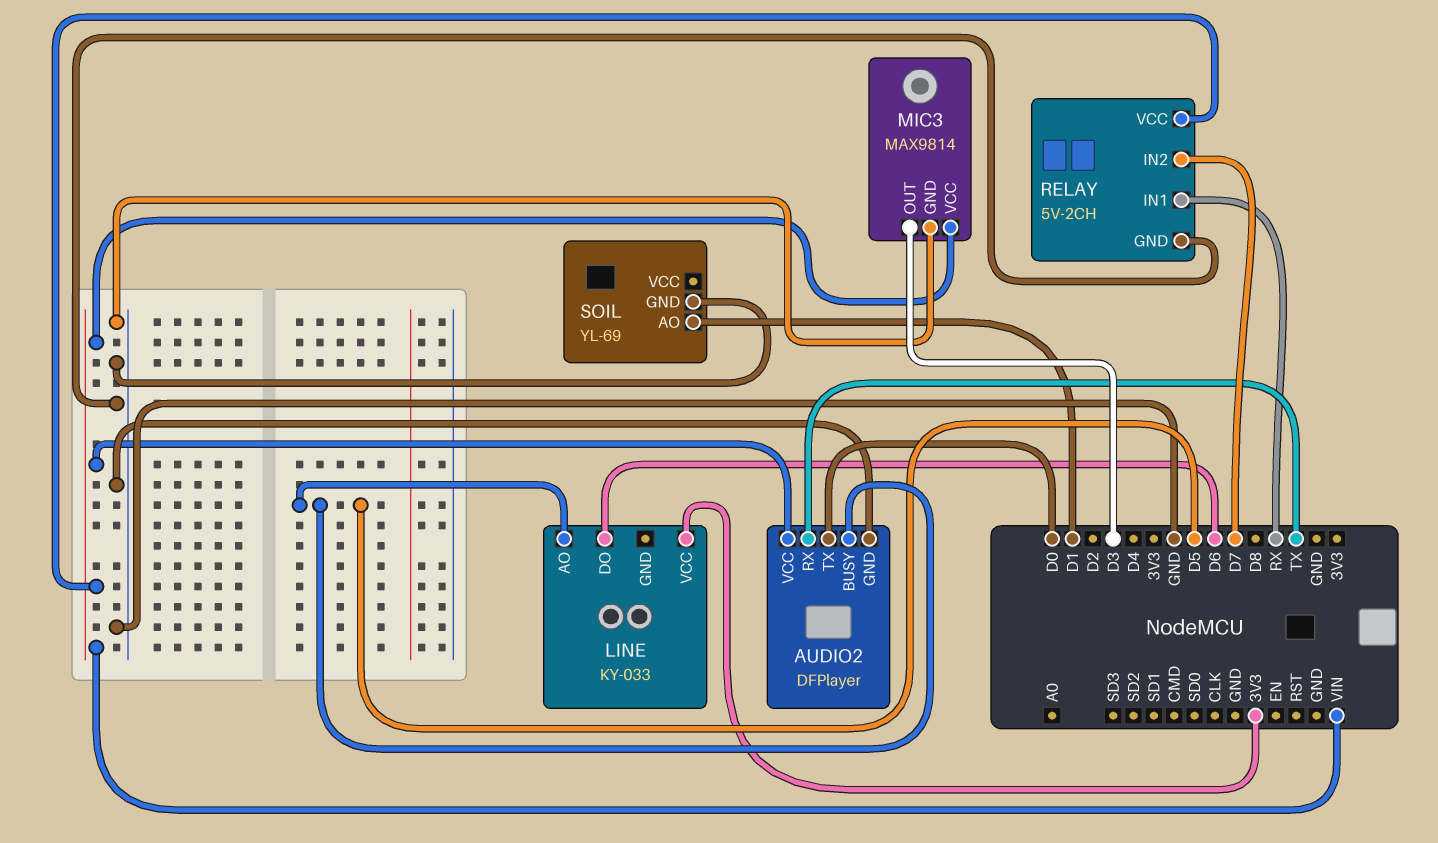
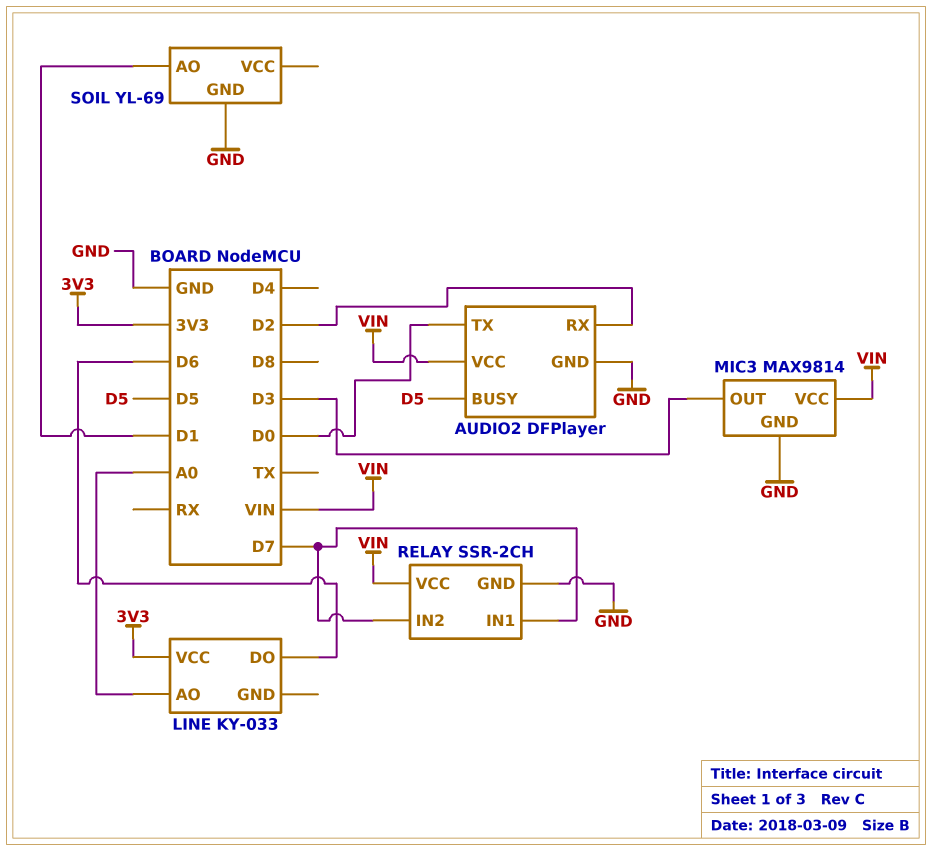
AUDIO2 pin RX: TX -> D2
LINE pin AO: D5 -> A0
RELAY: 5V-2CH -> SSR-2CH
RELAY pin IN1: RX -> D7

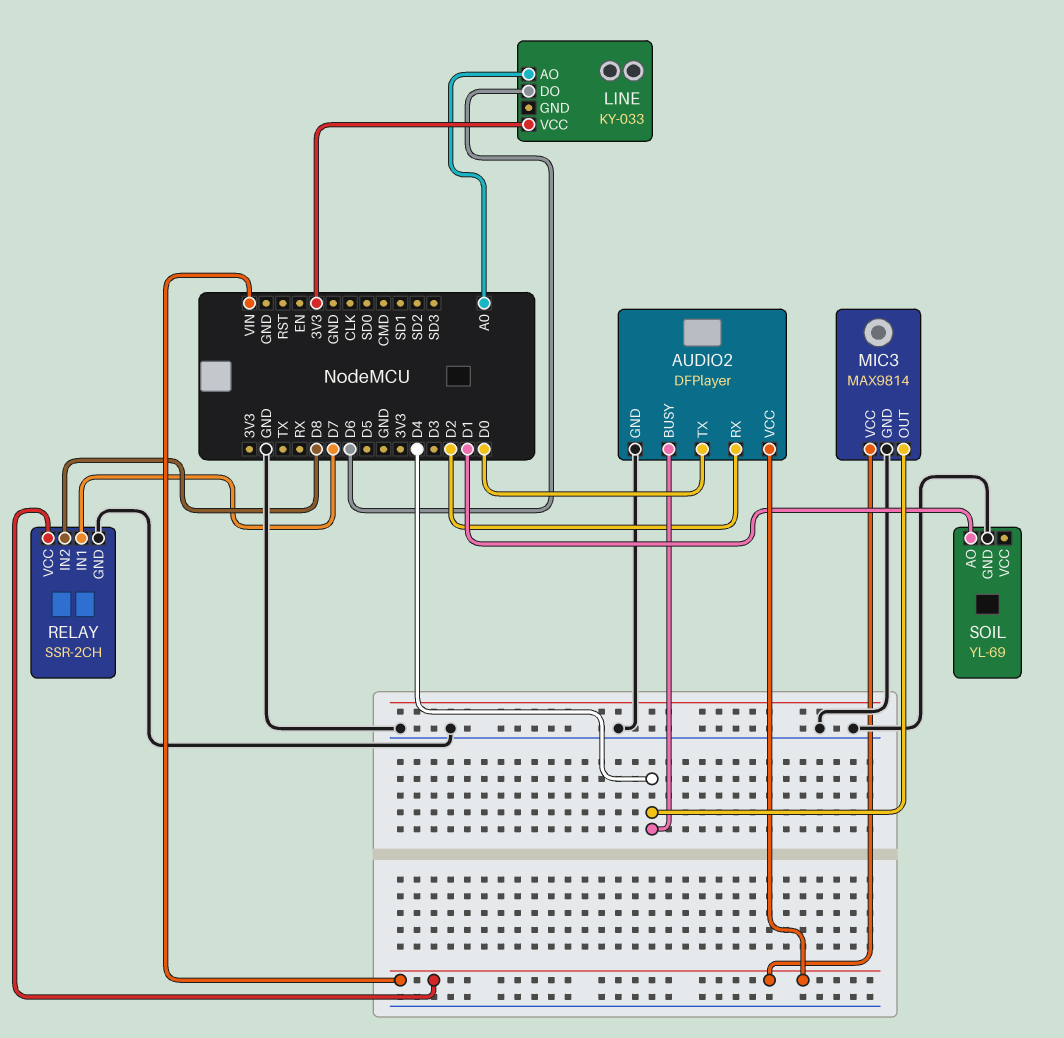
AUDIO2 pin BUSY: D5 -> D4
MIC3 pin OUT: D3 -> D4
RELAY pin IN2: D7 -> D8

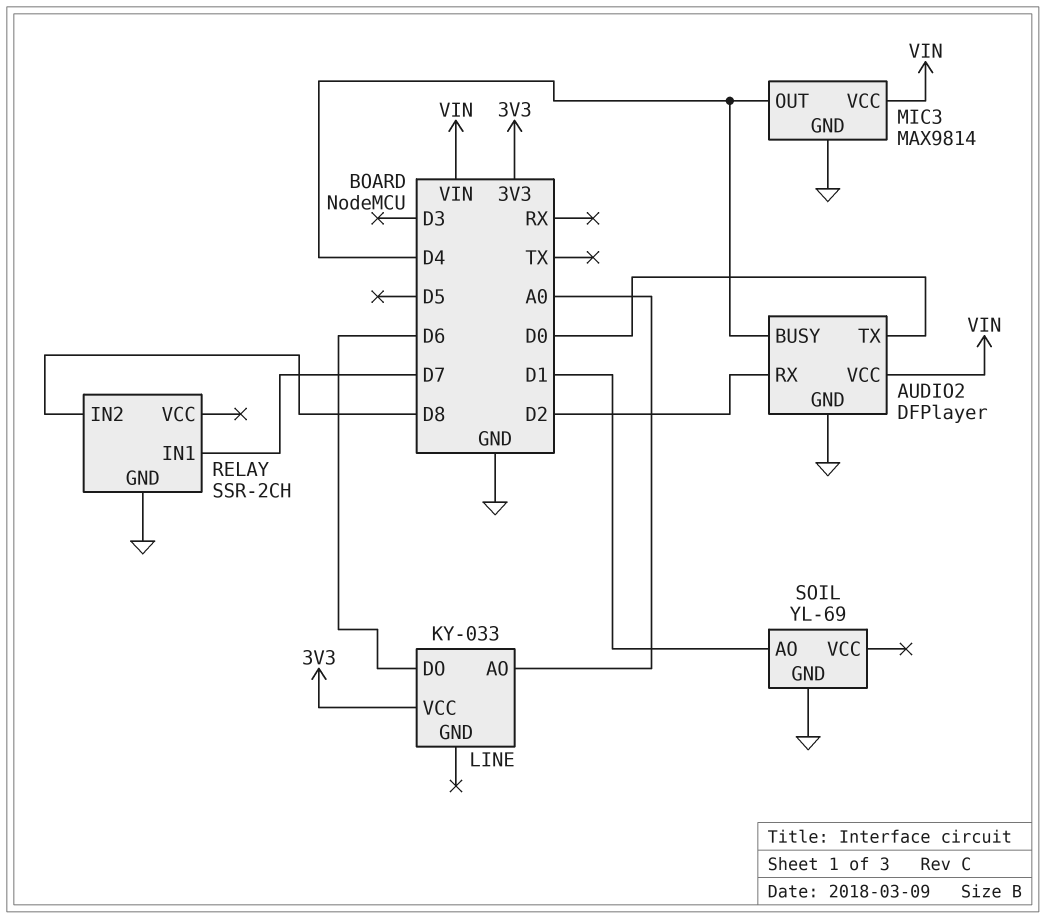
RELAY pin VCC: VIN -> none

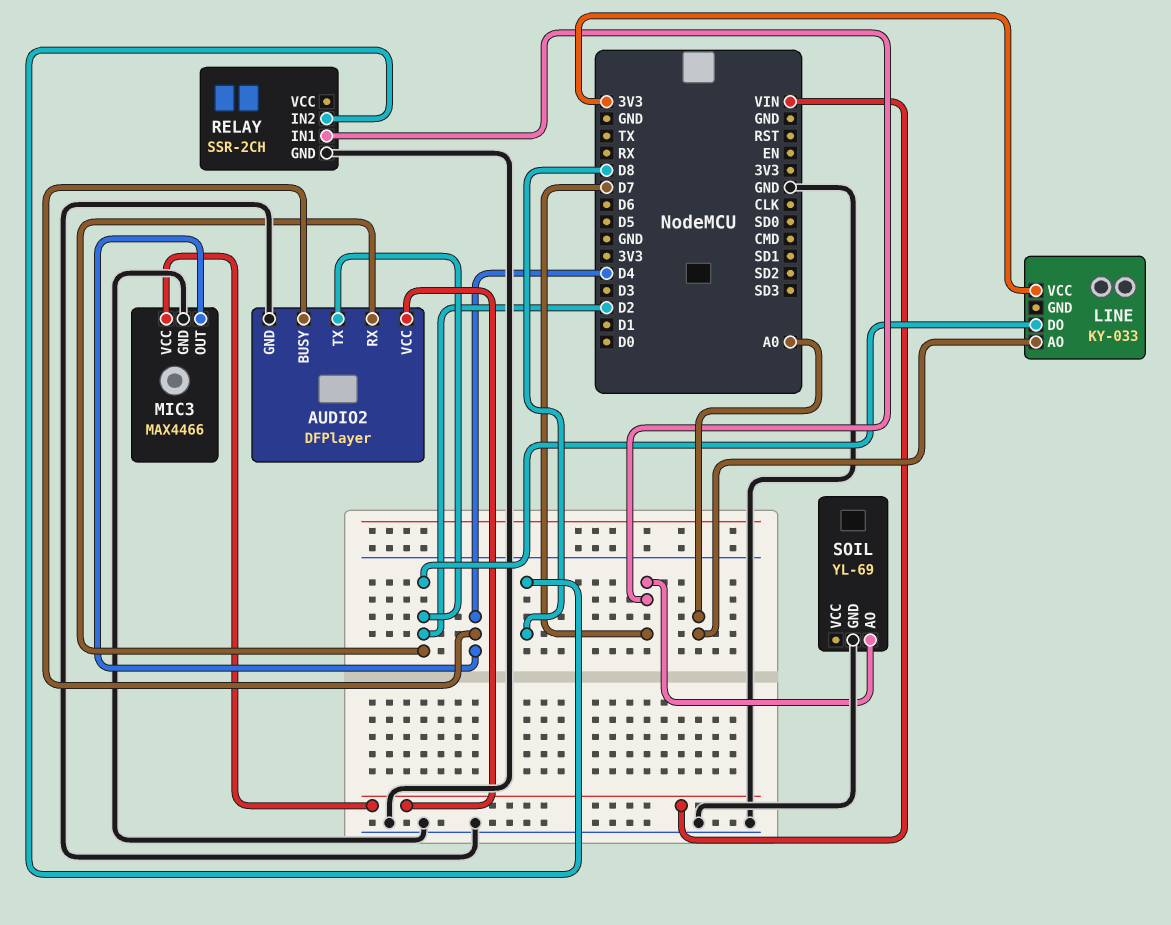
AUDIO2 pin TX: D0 -> D2
LINE pin DO: D6 -> D2
MIC3: MAX9814 -> MAX4466
SOIL pin AO: D1 -> D7

